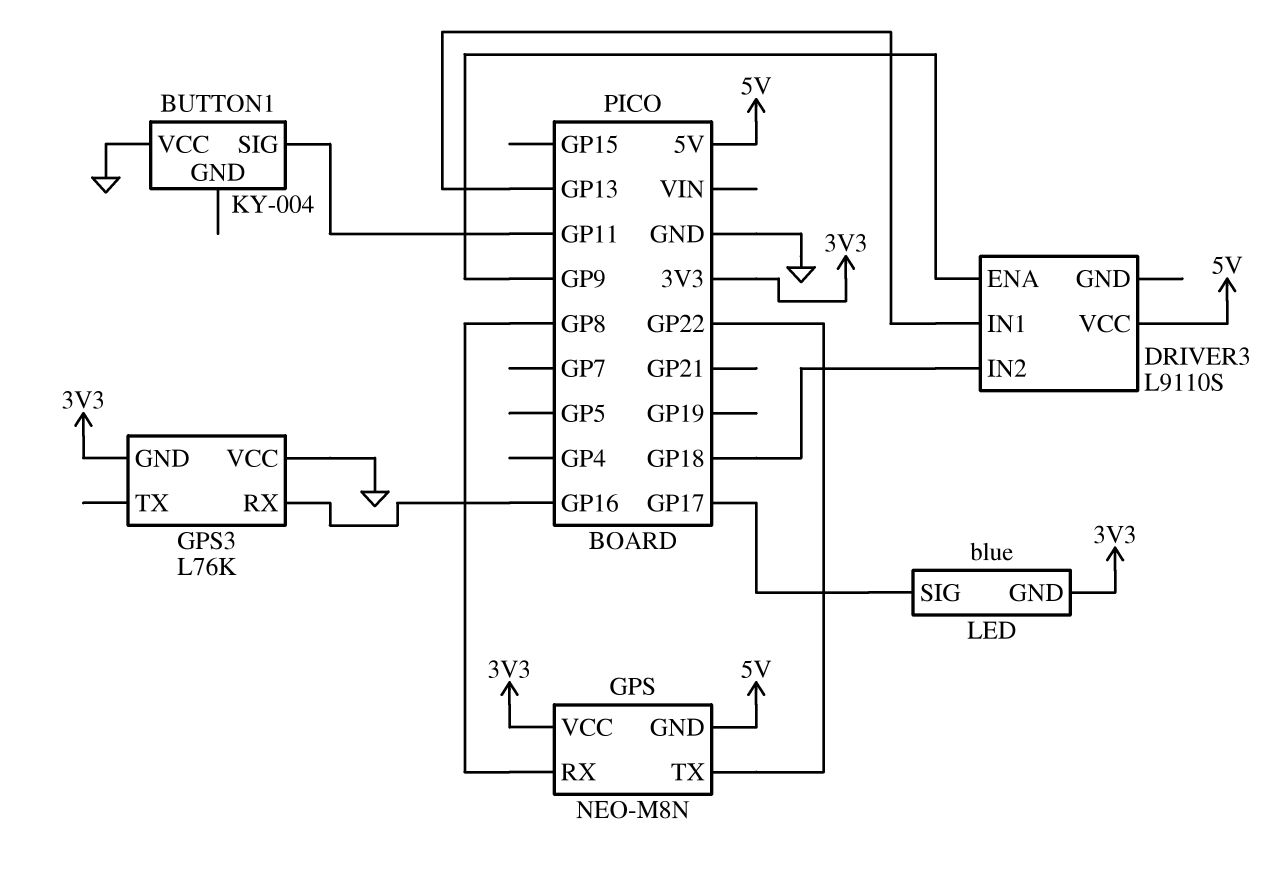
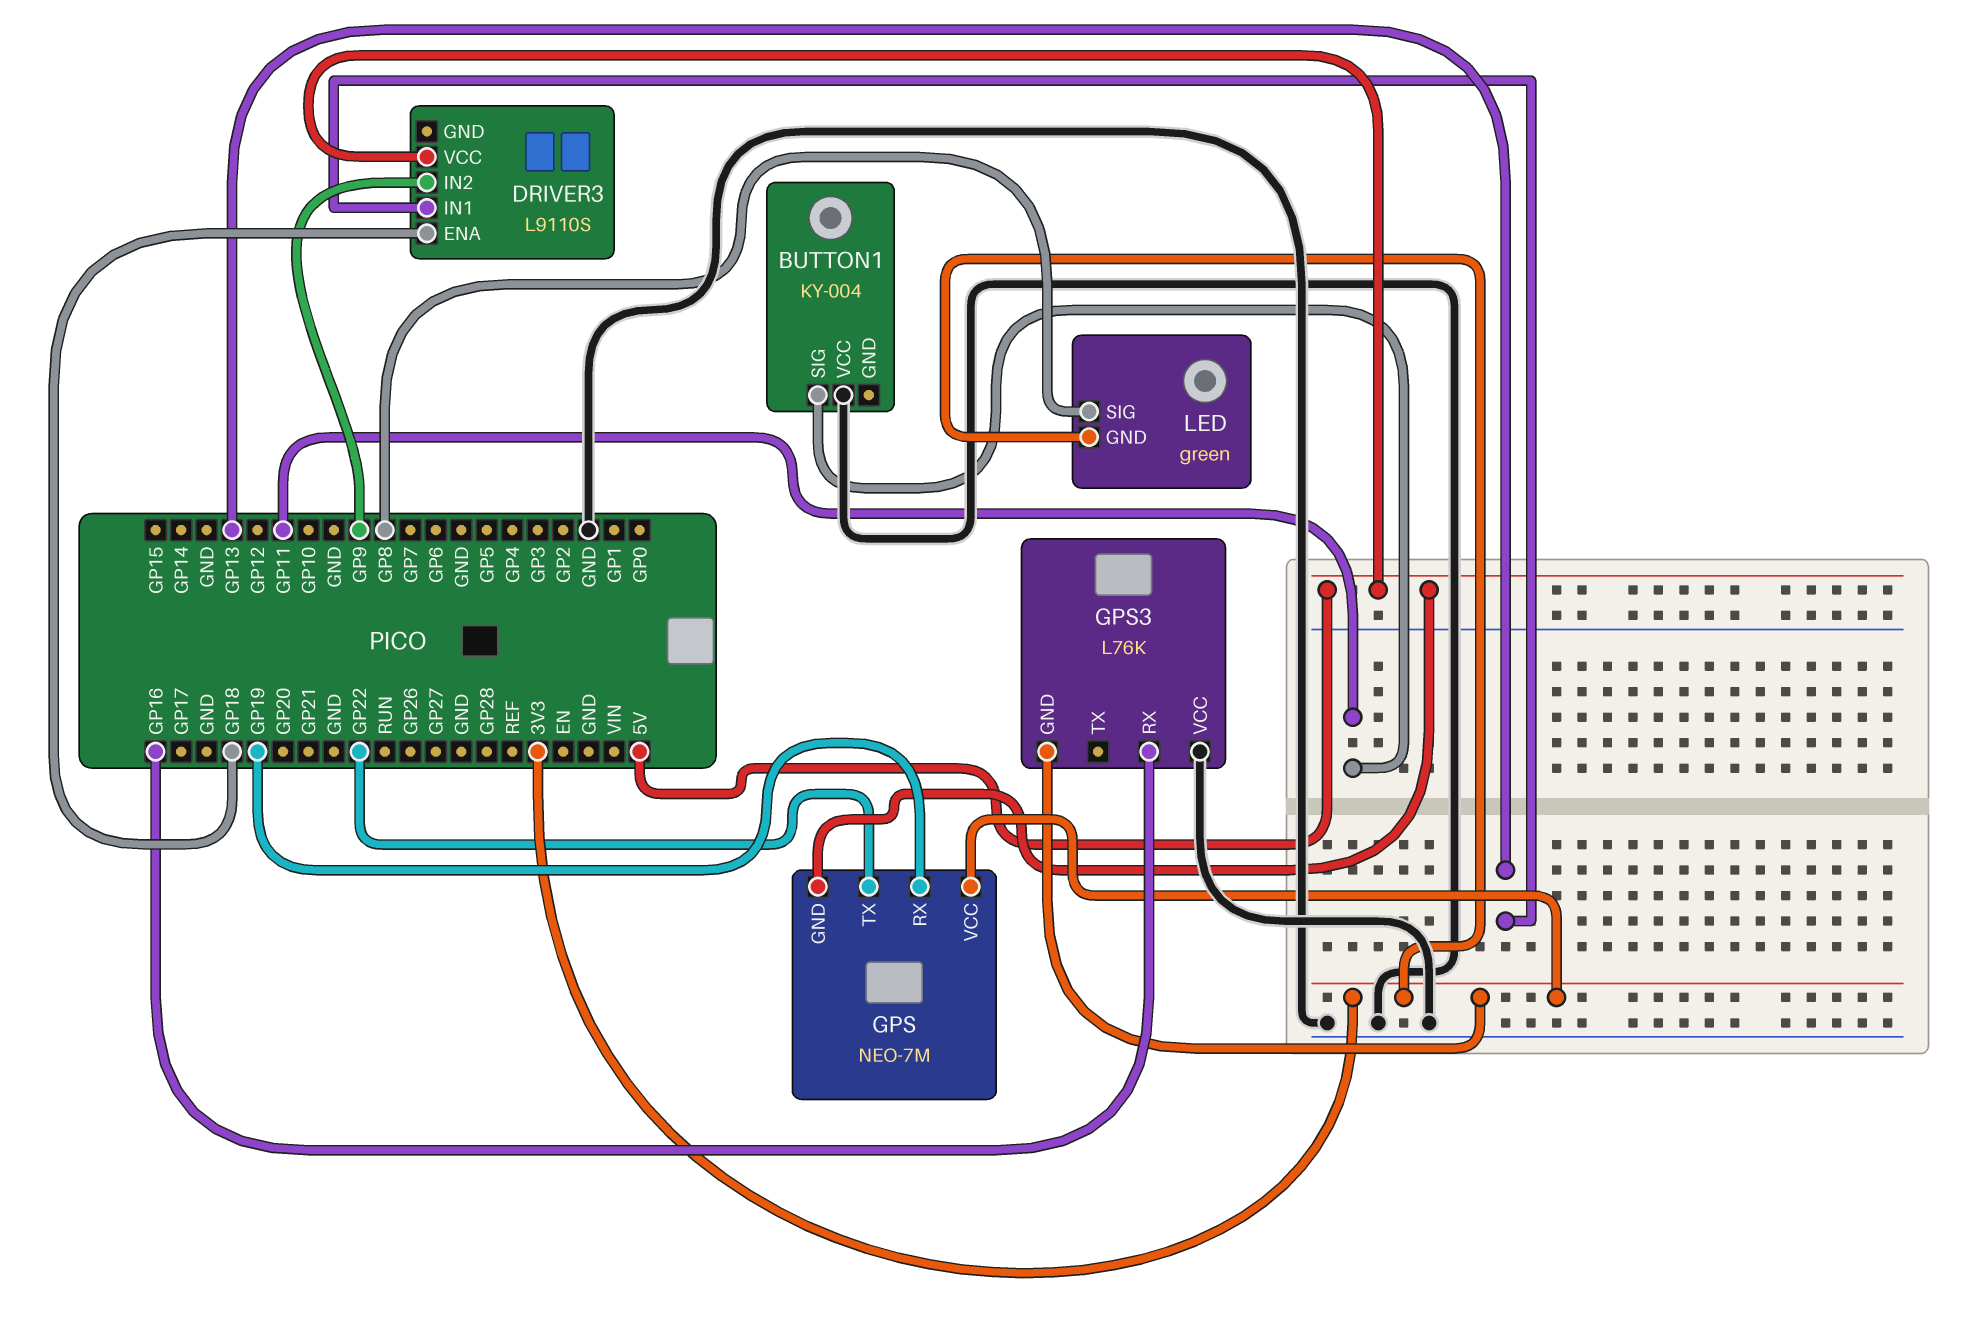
DRIVER3 pin ENA: GP9 -> GP18
DRIVER3 pin IN2: GP18 -> GP9
GPS: NEO-M8N -> NEO-7M
GPS pin RX: GP8 -> GP19
LED: blue -> green
LED pin SIG: GP17 -> GP8

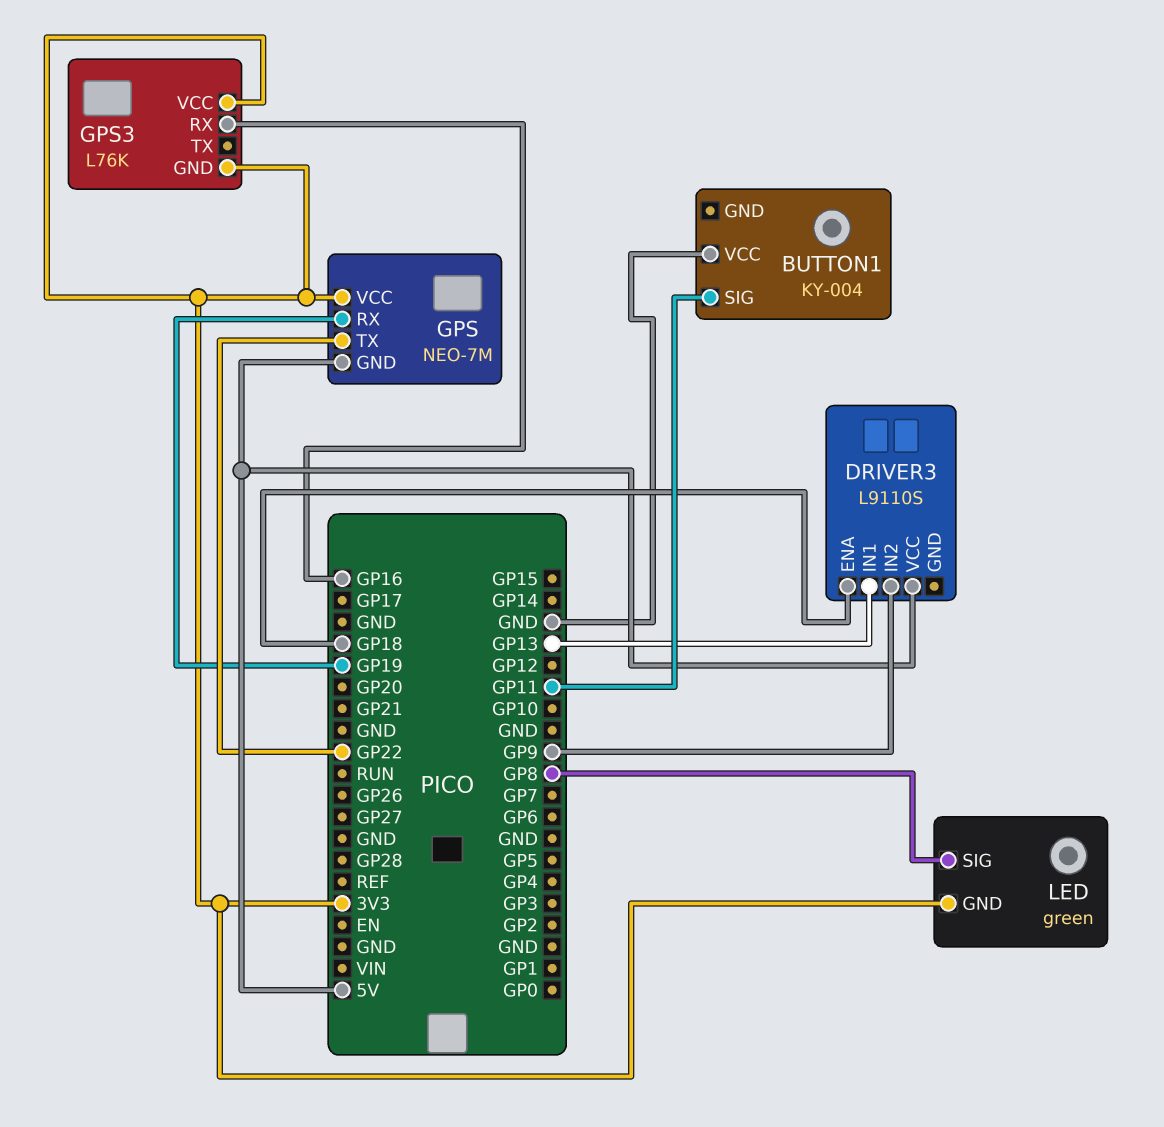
GPS3 pin VCC: GND -> 3V3

